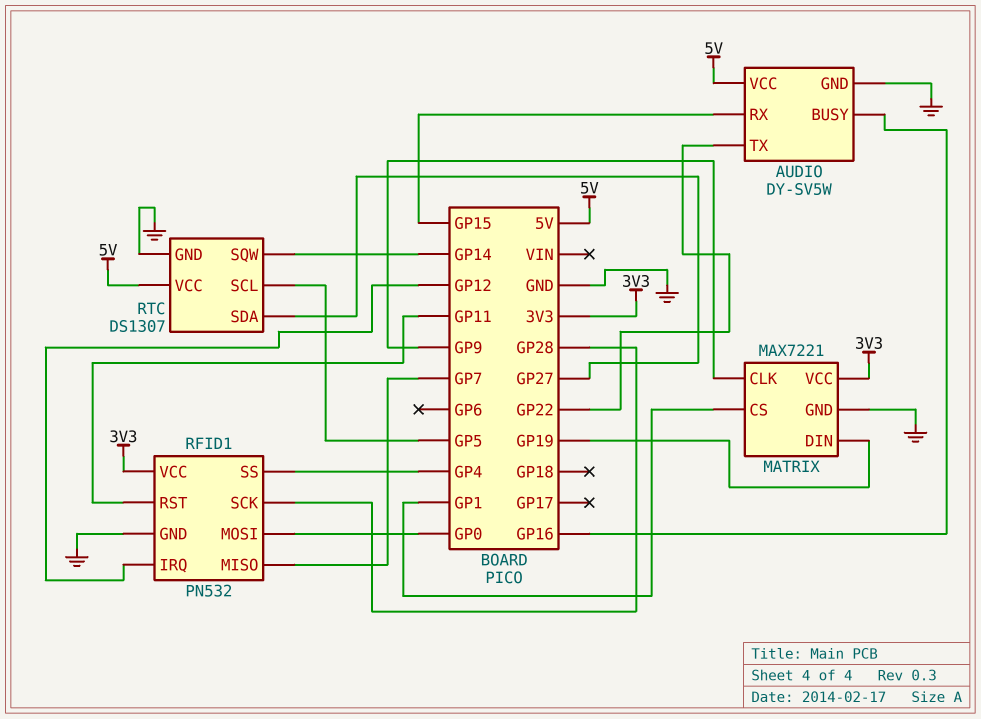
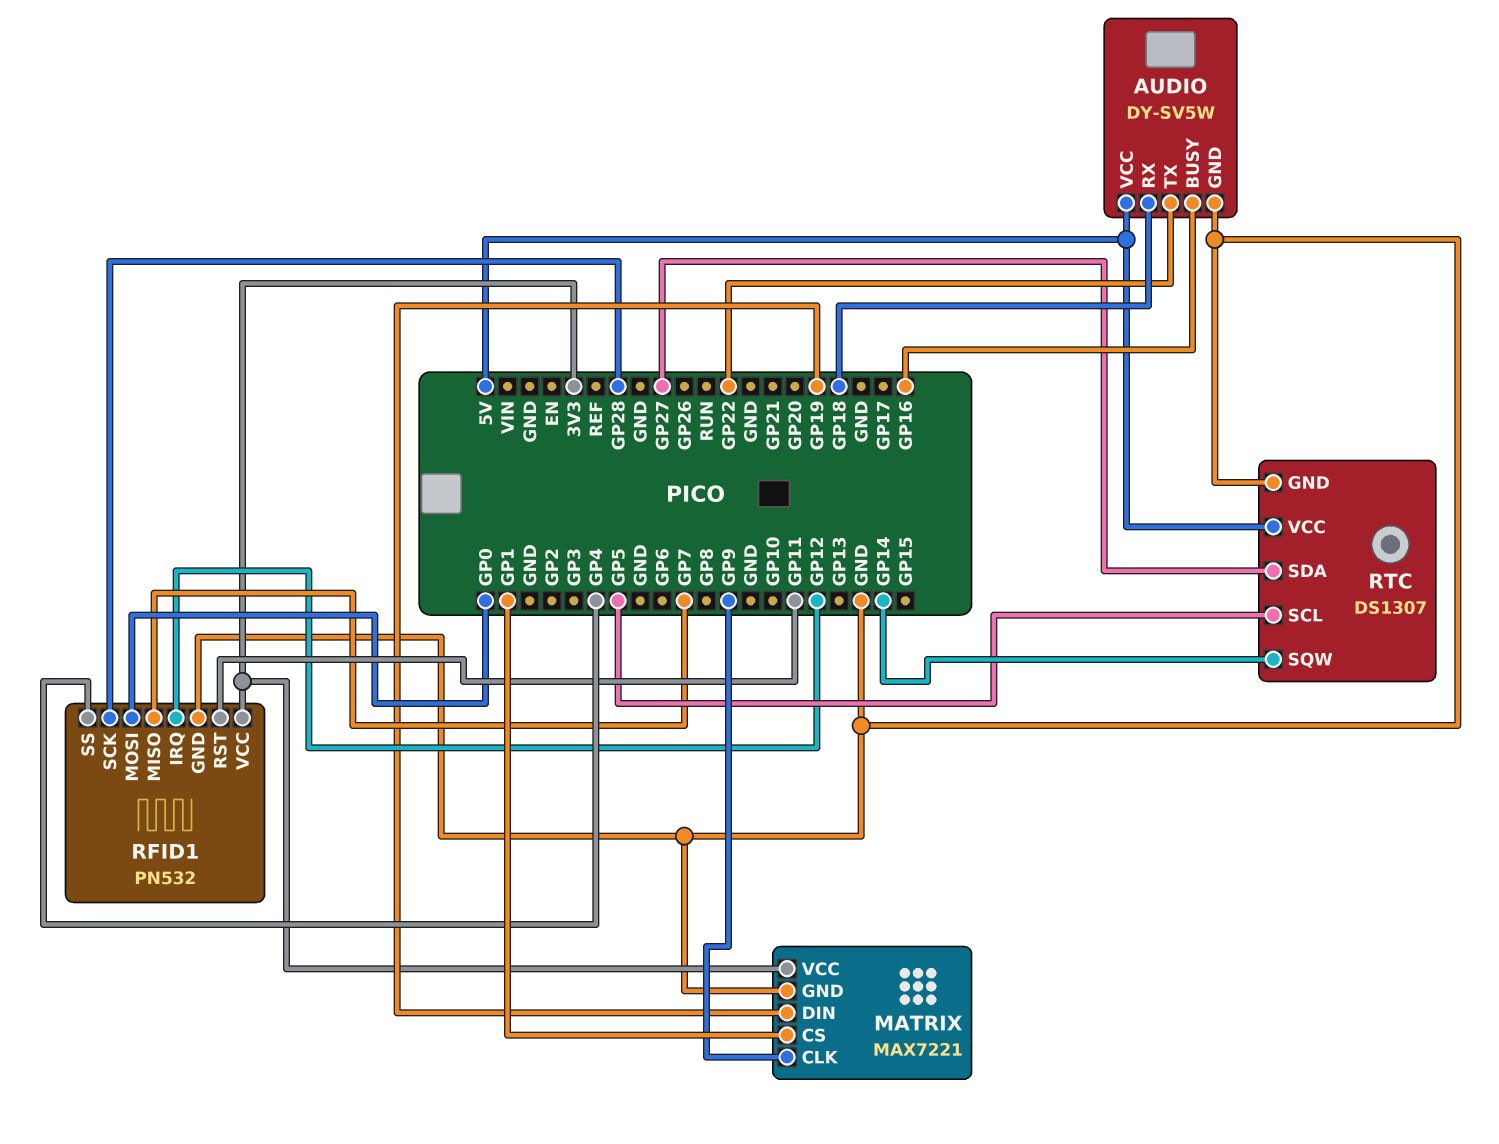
AUDIO pin RX: GP15 -> GP18

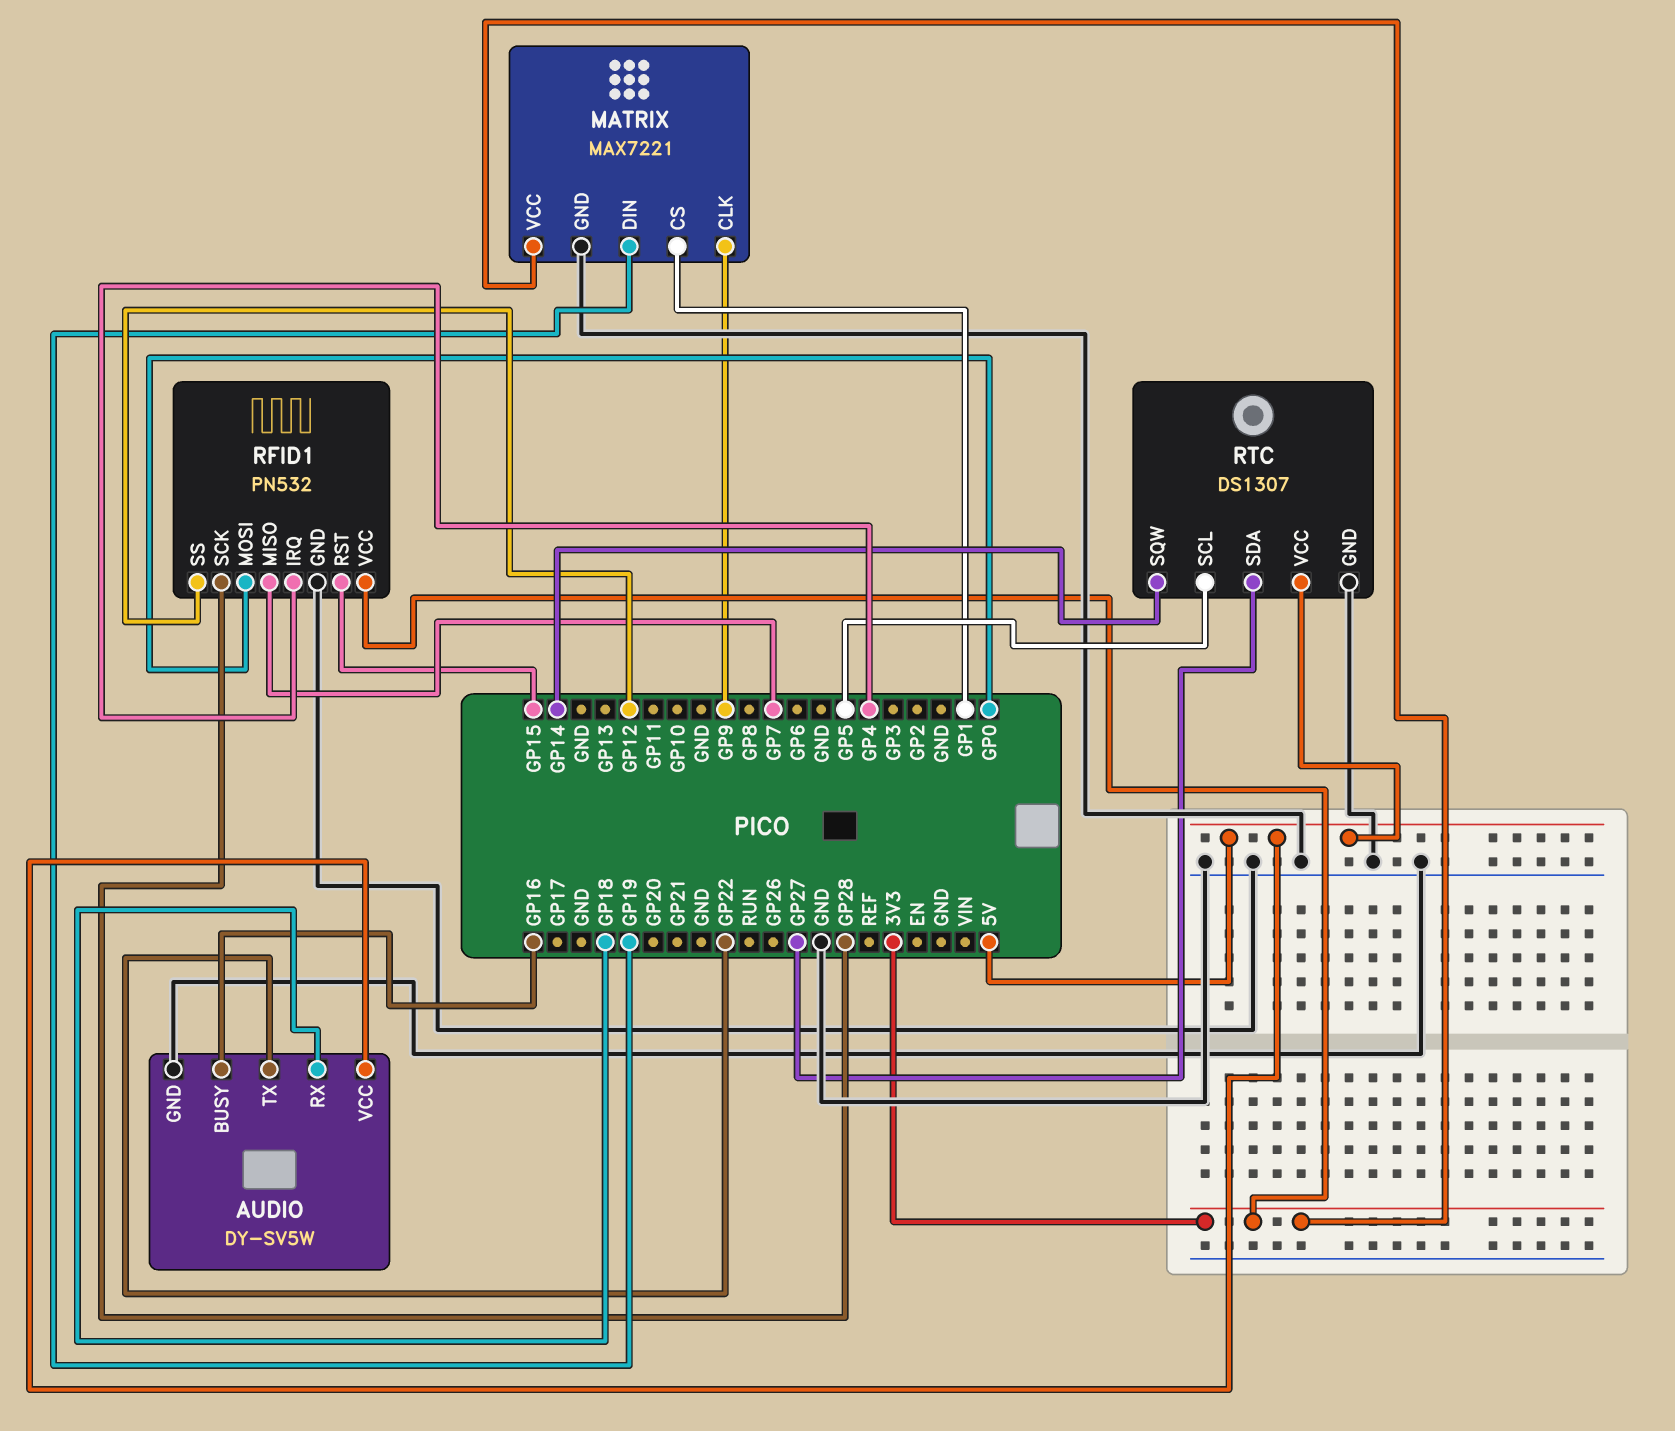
RFID1 pin IRQ: GP12 -> GP4
RFID1 pin RST: GP11 -> GP15
RFID1 pin SS: GP4 -> GP12

